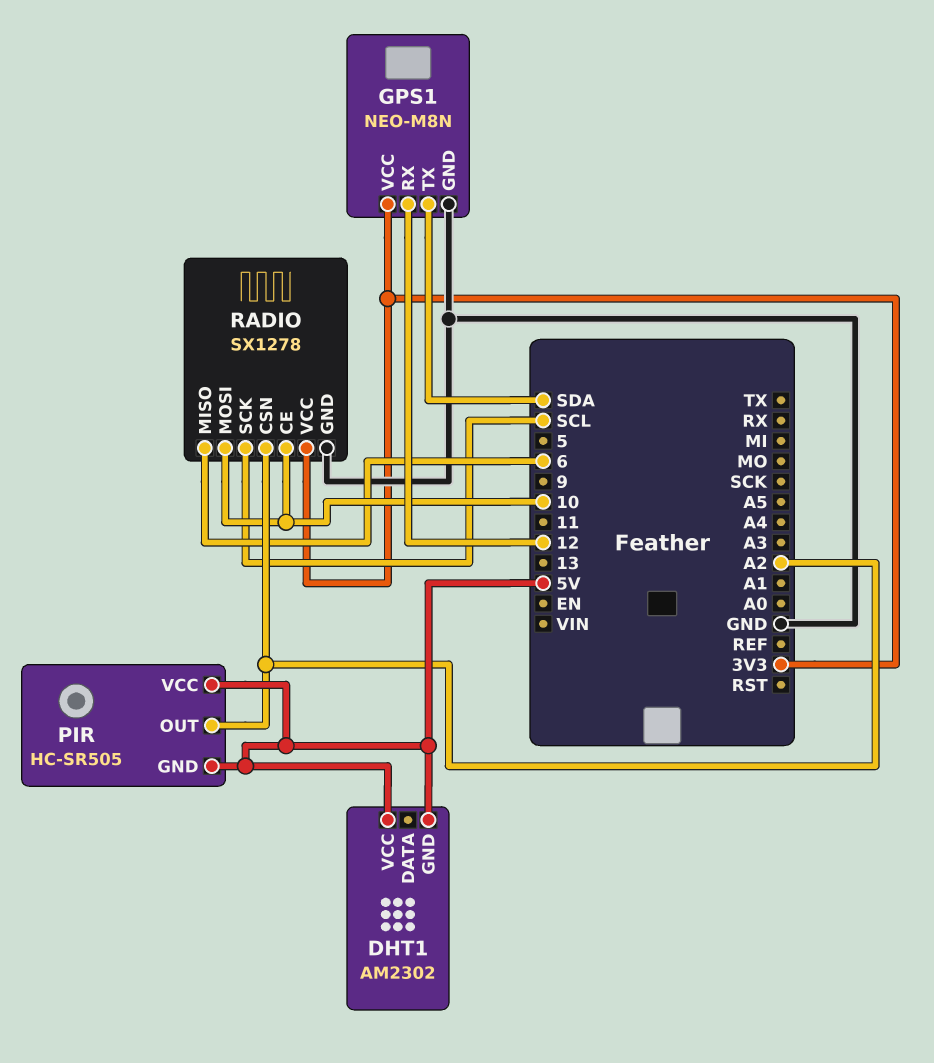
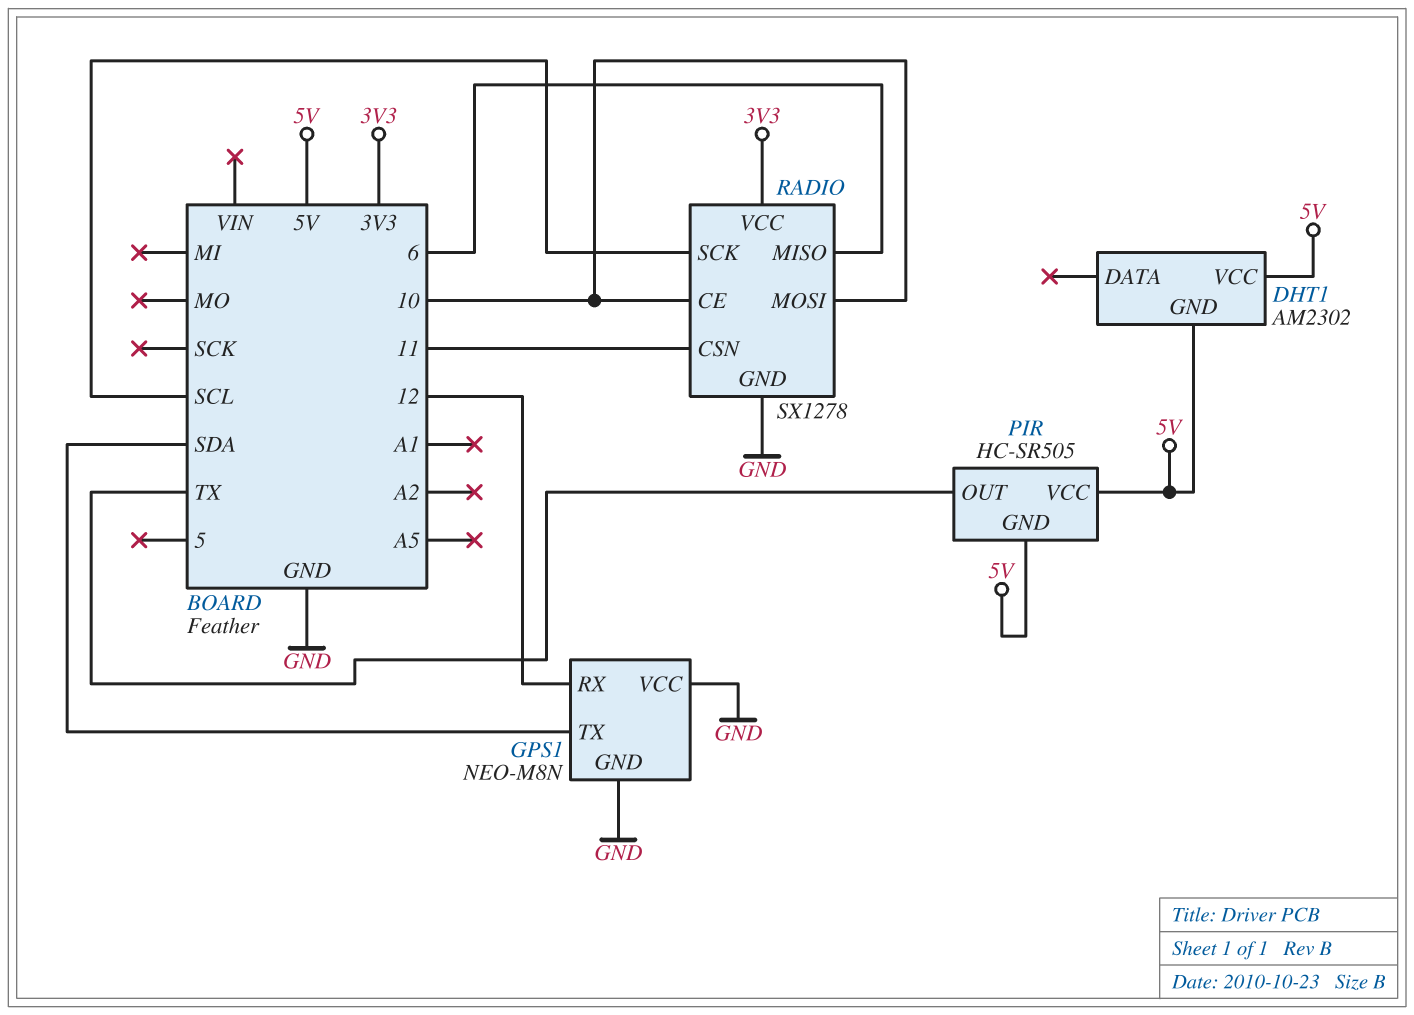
GPS1 pin VCC: 3V3 -> GND
PIR pin OUT: A2 -> TX
RADIO pin CSN: A2 -> 11

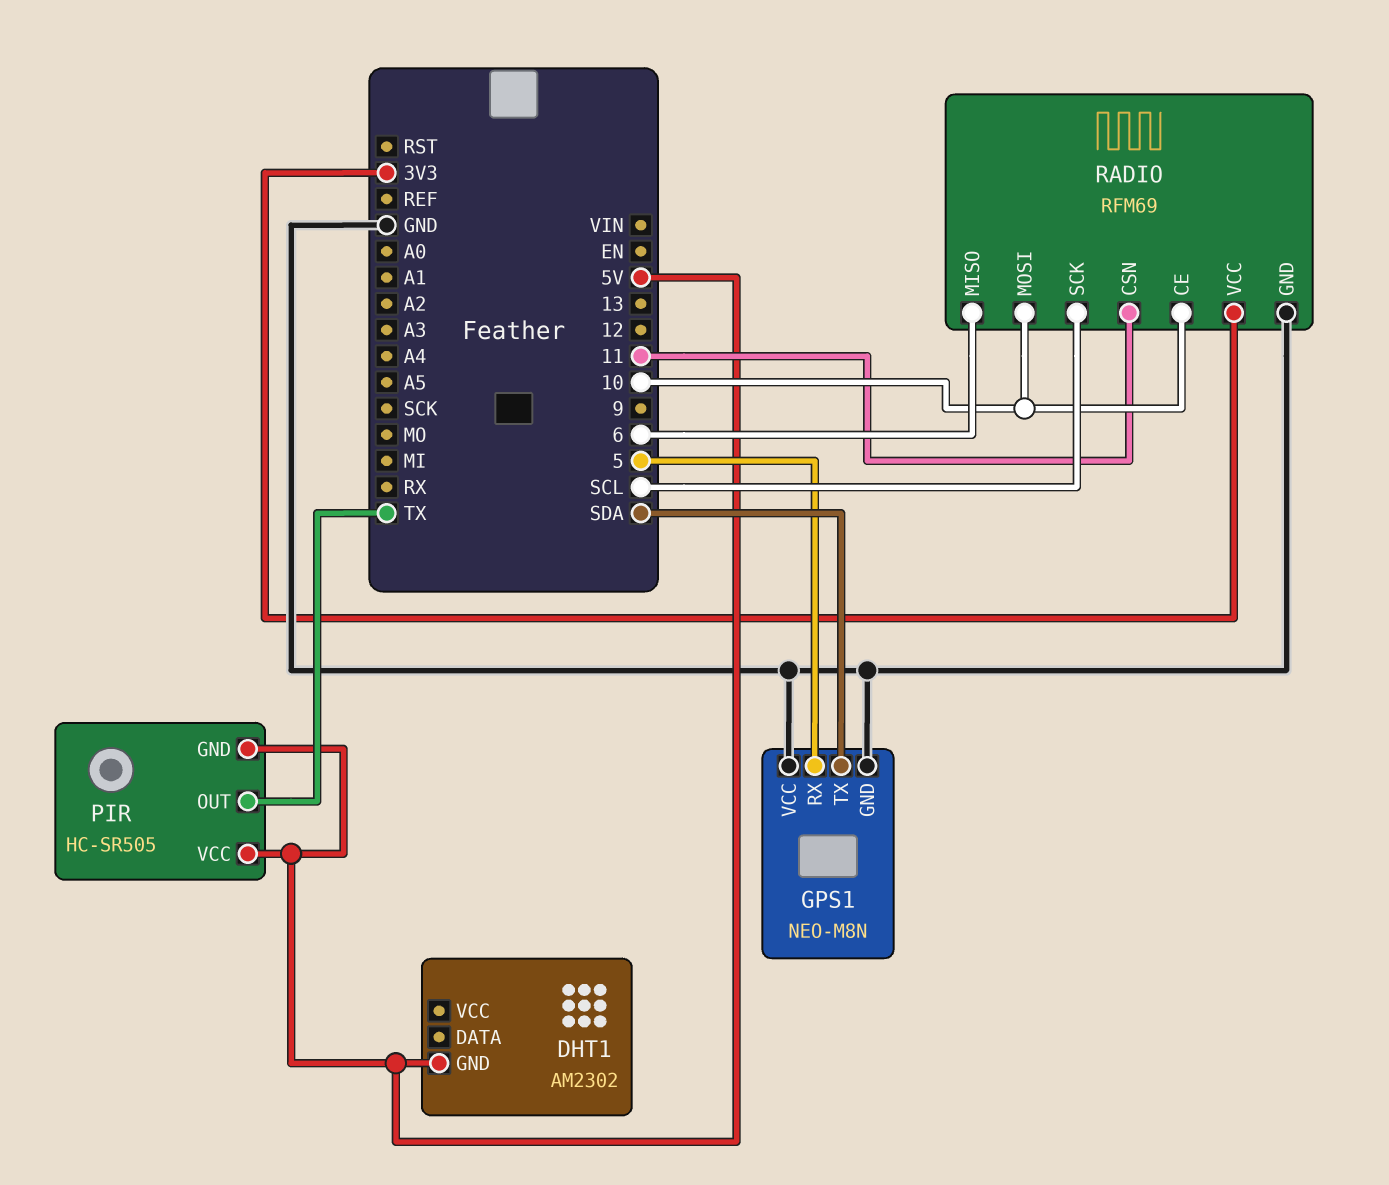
DHT1 pin VCC: 5V -> none
GPS1 pin RX: 12 -> 5
RADIO: SX1278 -> RFM69

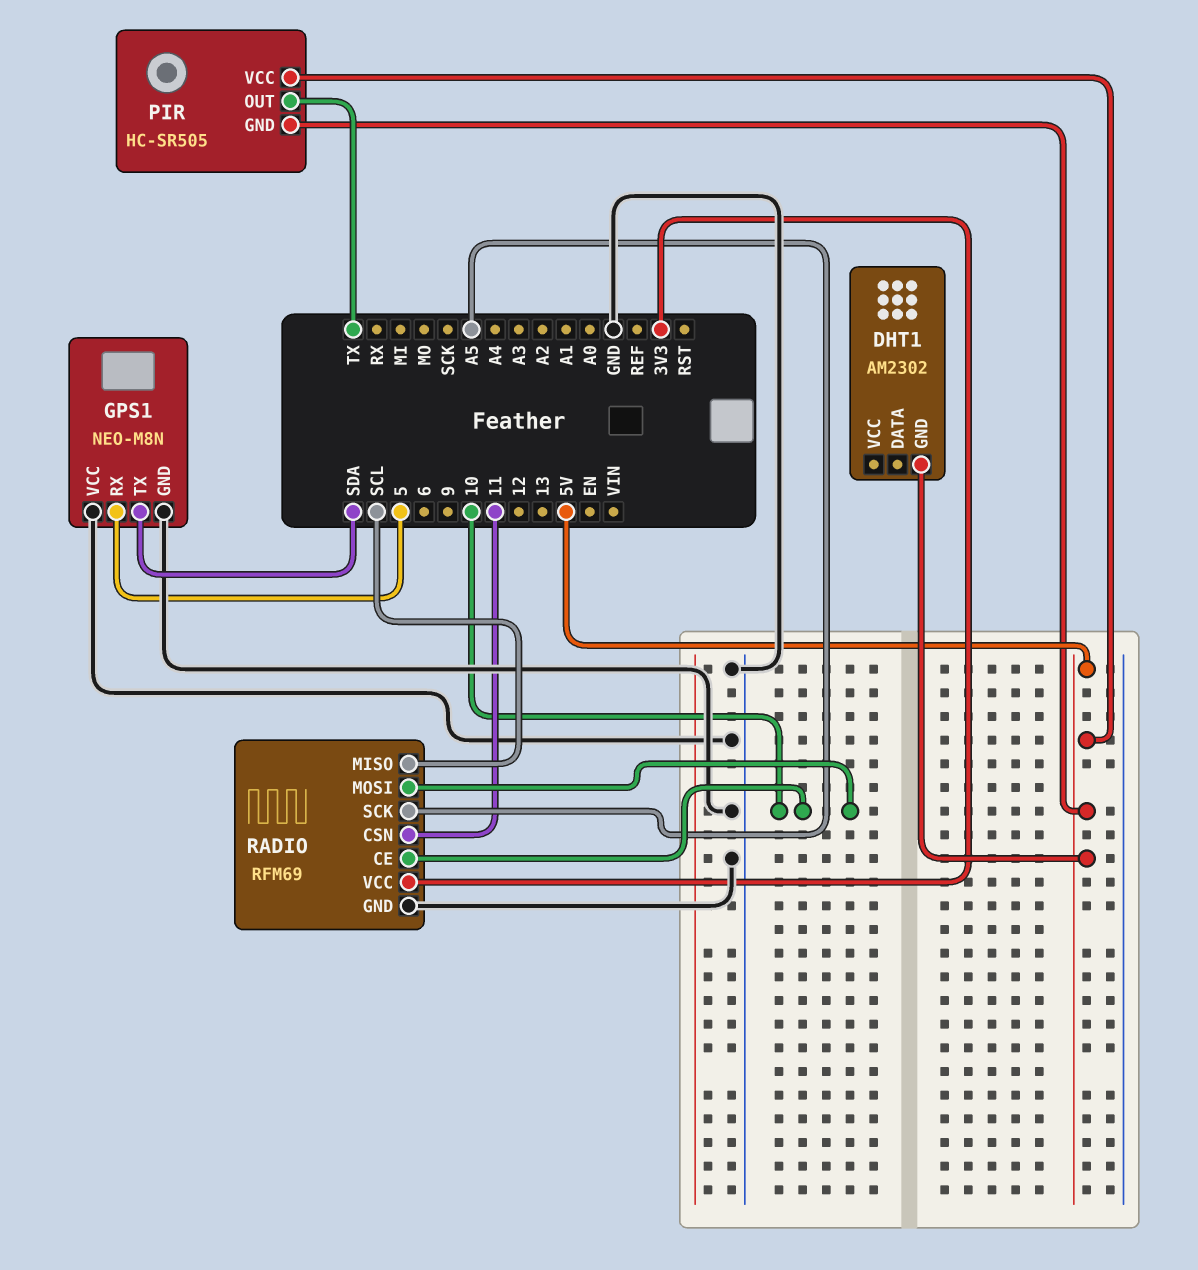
RADIO pin MISO: 6 -> SCL
RADIO pin SCK: SCL -> A5

